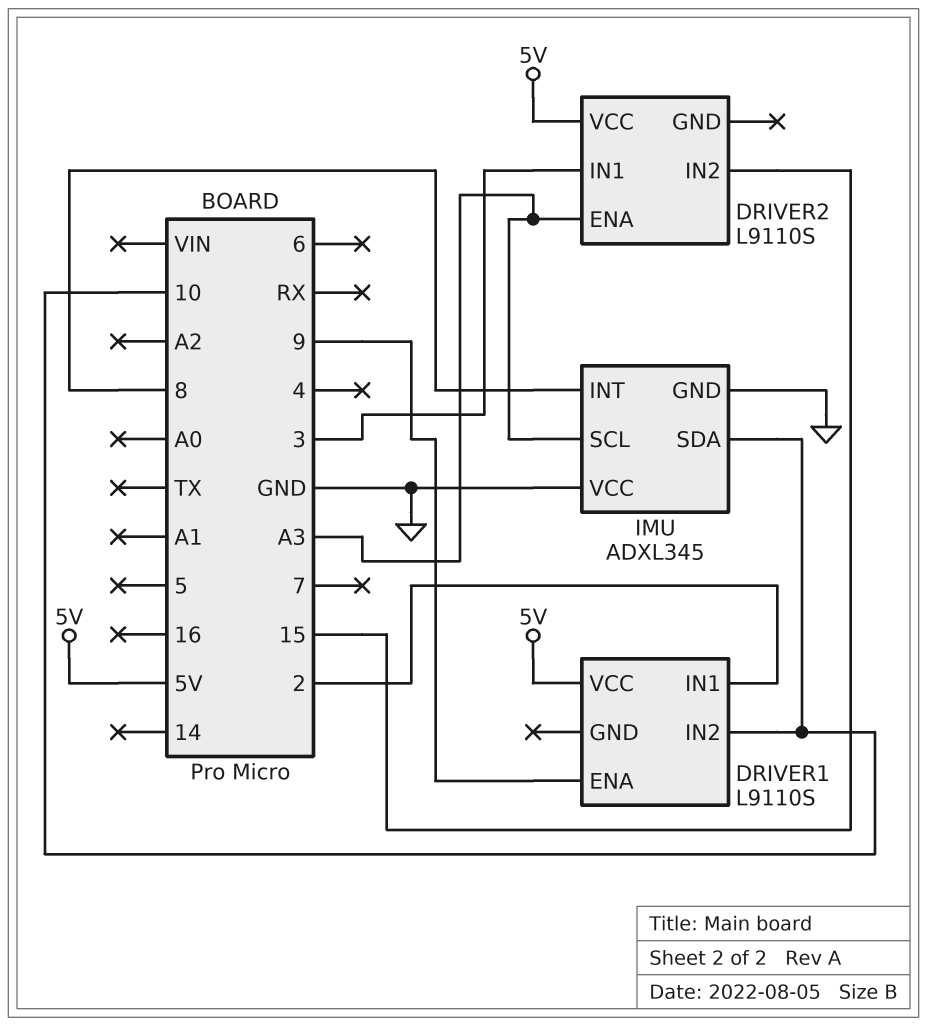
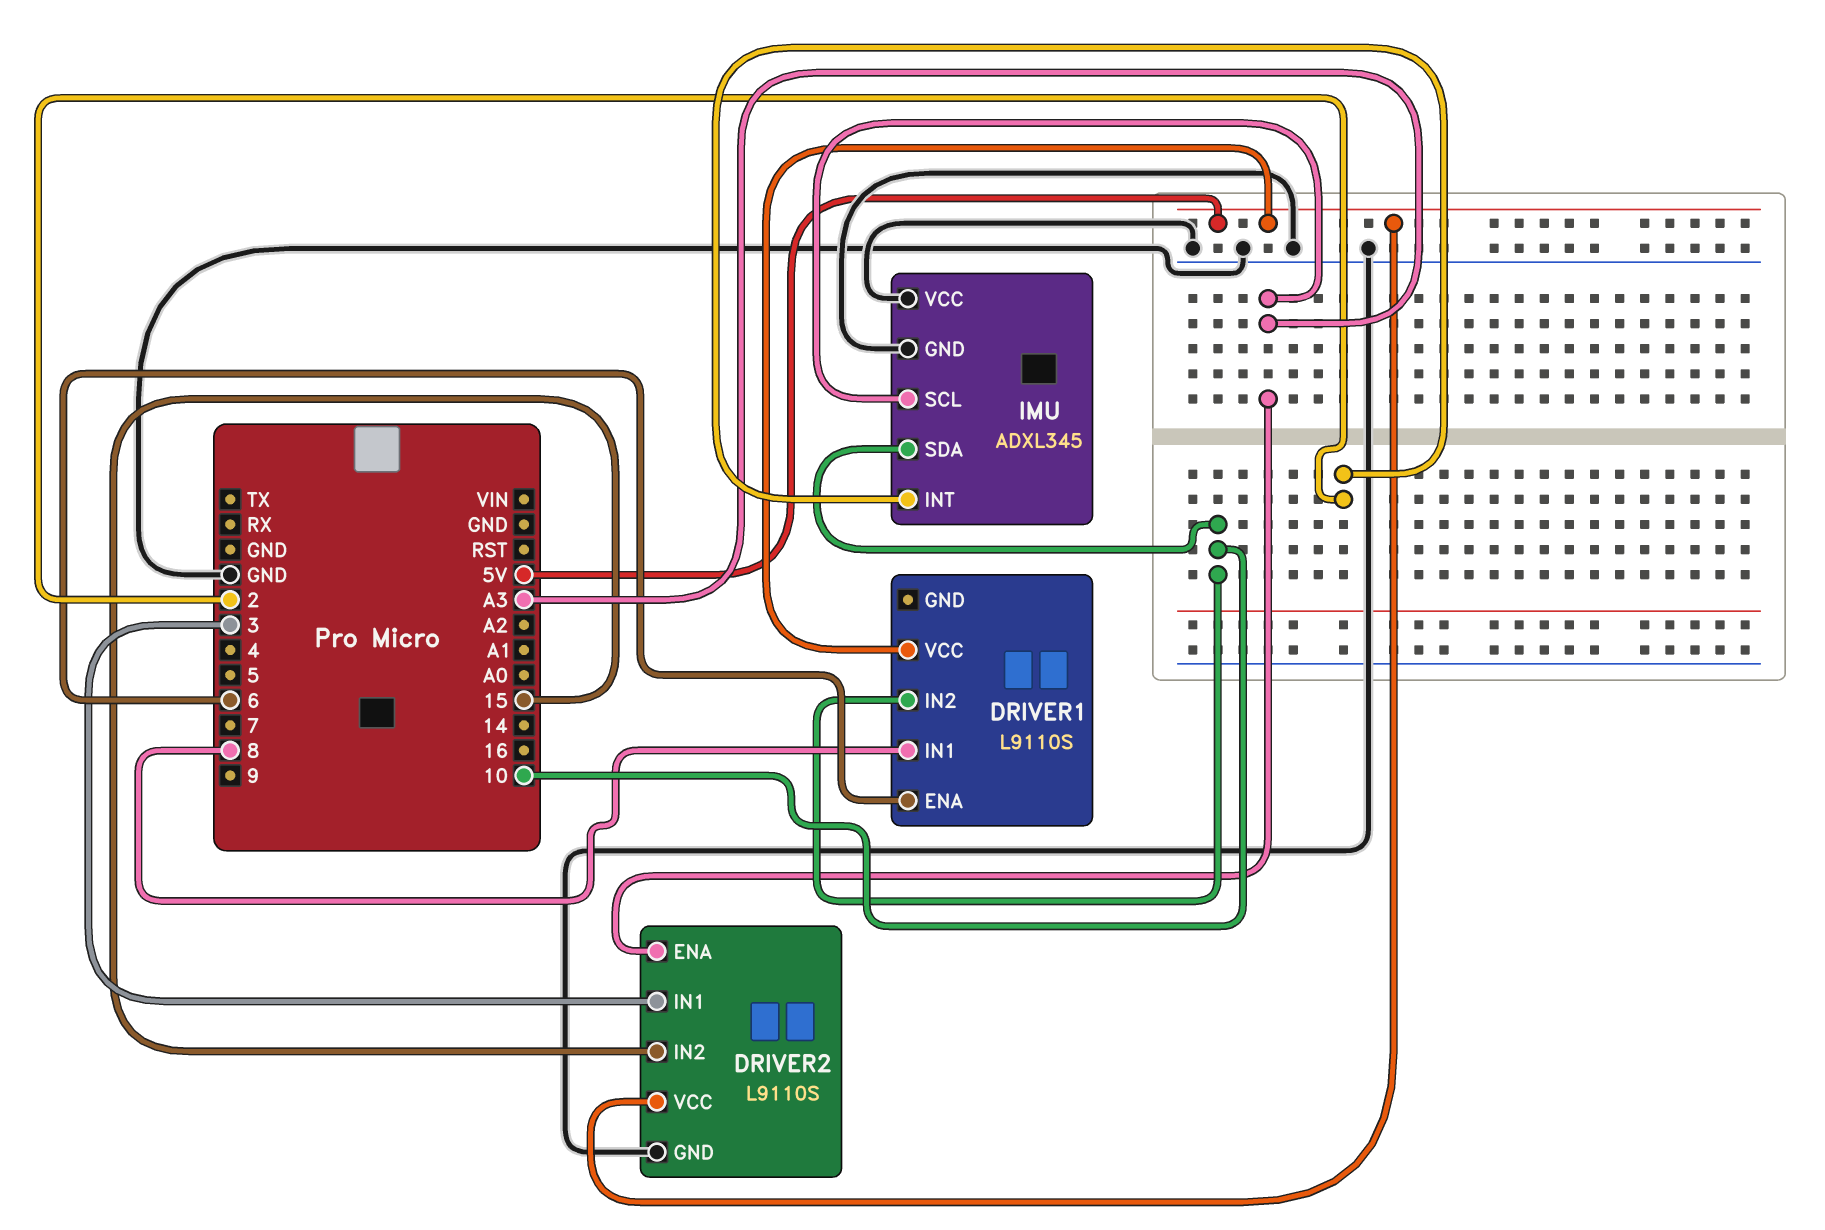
DRIVER1 pin ENA: 9 -> 6
DRIVER1 pin IN1: 2 -> 8
DRIVER2 pin GND: none -> GND
IMU pin INT: 8 -> 2

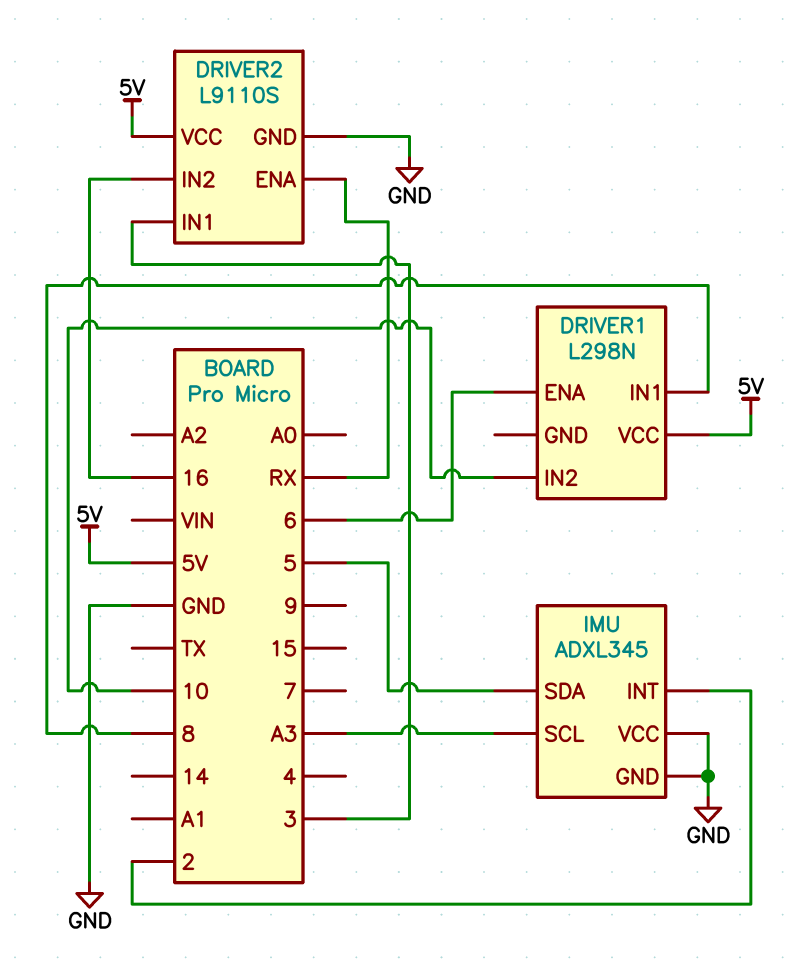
DRIVER1: L9110S -> L298N
DRIVER2 pin ENA: A3 -> RX
DRIVER2 pin IN2: 15 -> 16
IMU pin SDA: 10 -> 5

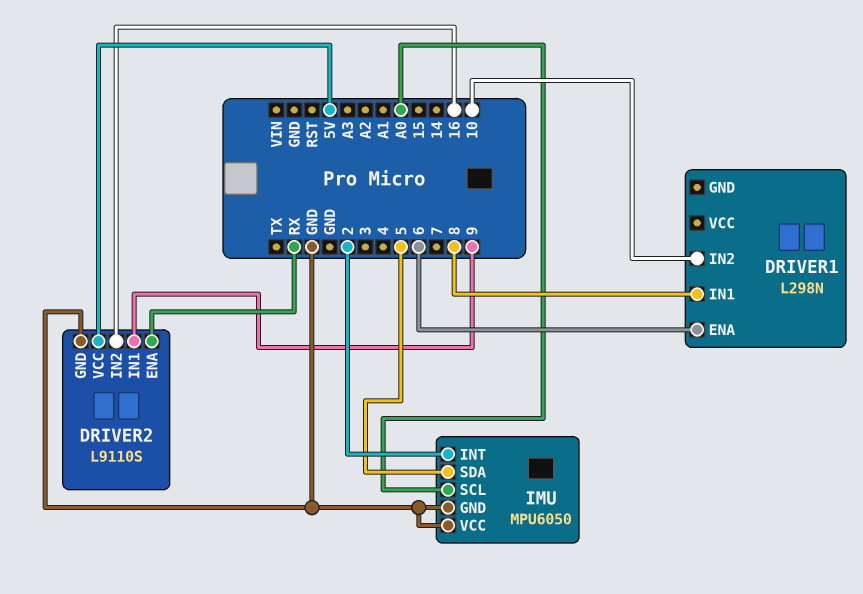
DRIVER1 pin VCC: 5V -> none
DRIVER2 pin IN1: 3 -> 9
IMU: ADXL345 -> MPU6050
IMU pin SCL: A3 -> A0

